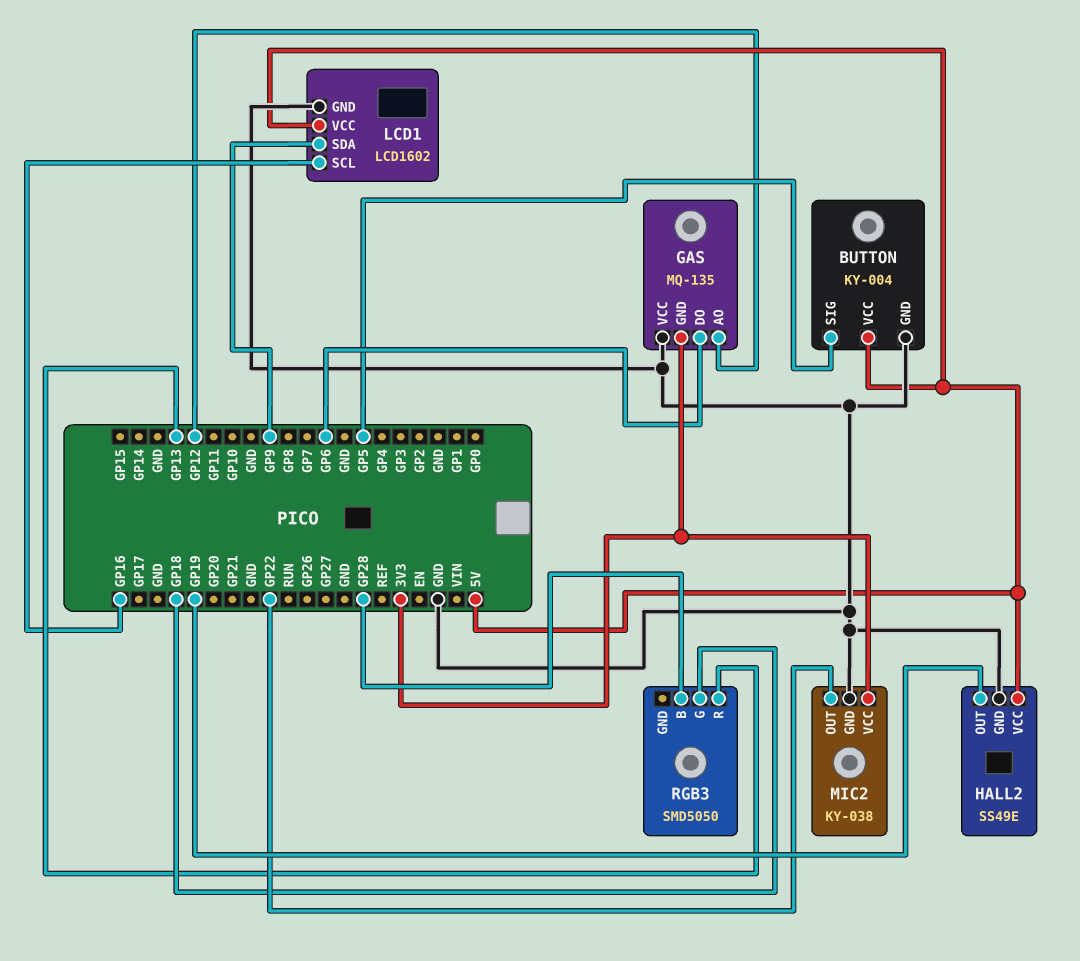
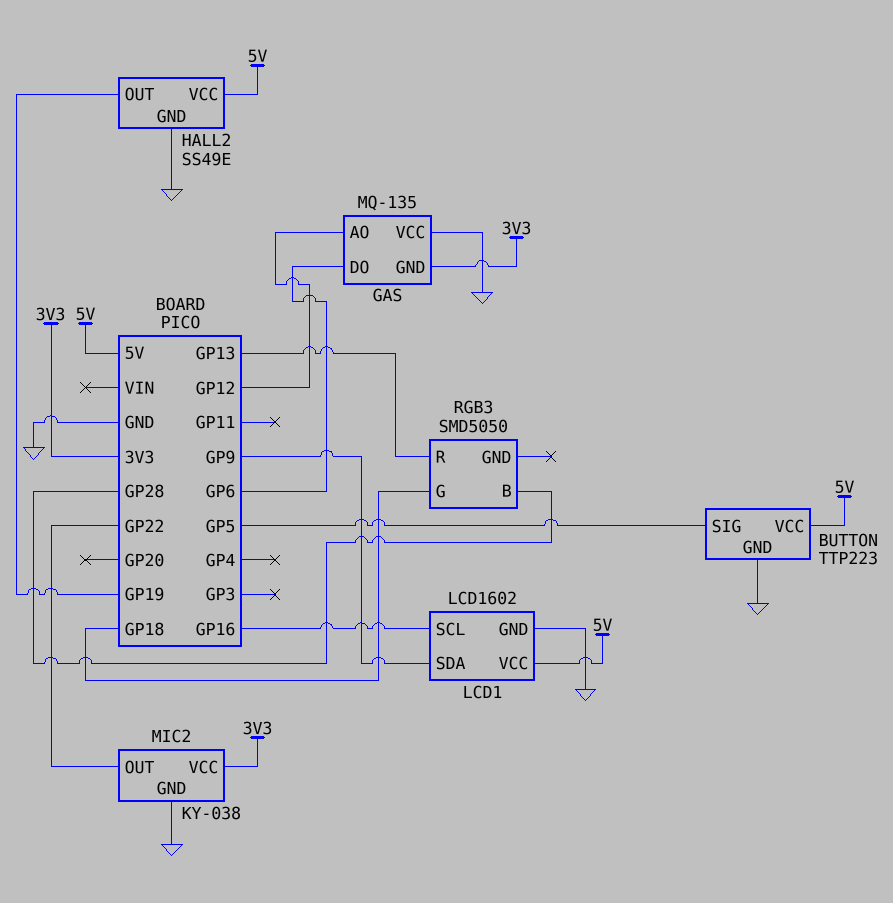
BUTTON: KY-004 -> TTP223

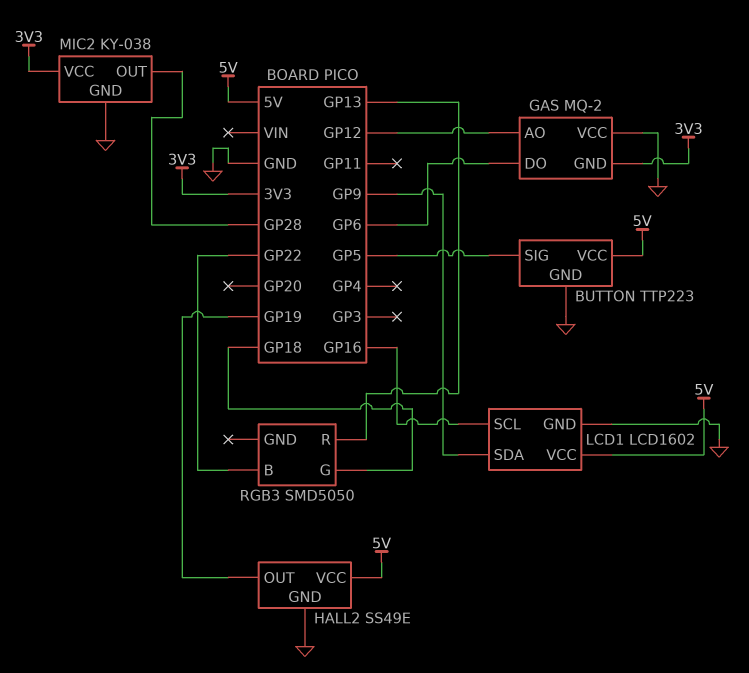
GAS: MQ-135 -> MQ-2
MIC2 pin OUT: GP22 -> GP28
RGB3 pin B: GP28 -> GP22

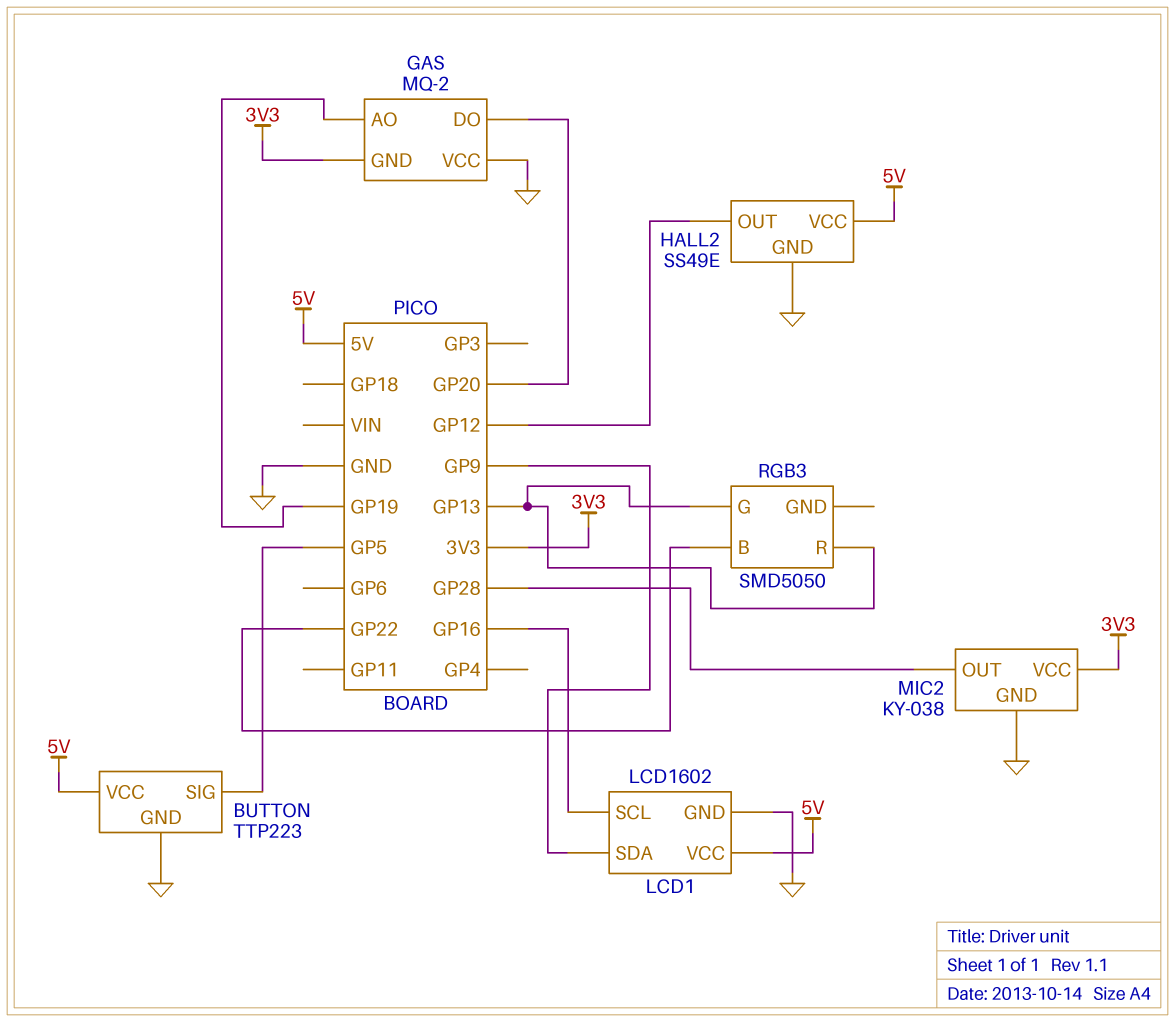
GAS pin AO: GP12 -> GP19
GAS pin DO: GP6 -> GP20
HALL2 pin OUT: GP19 -> GP12
RGB3 pin G: GP18 -> GP13

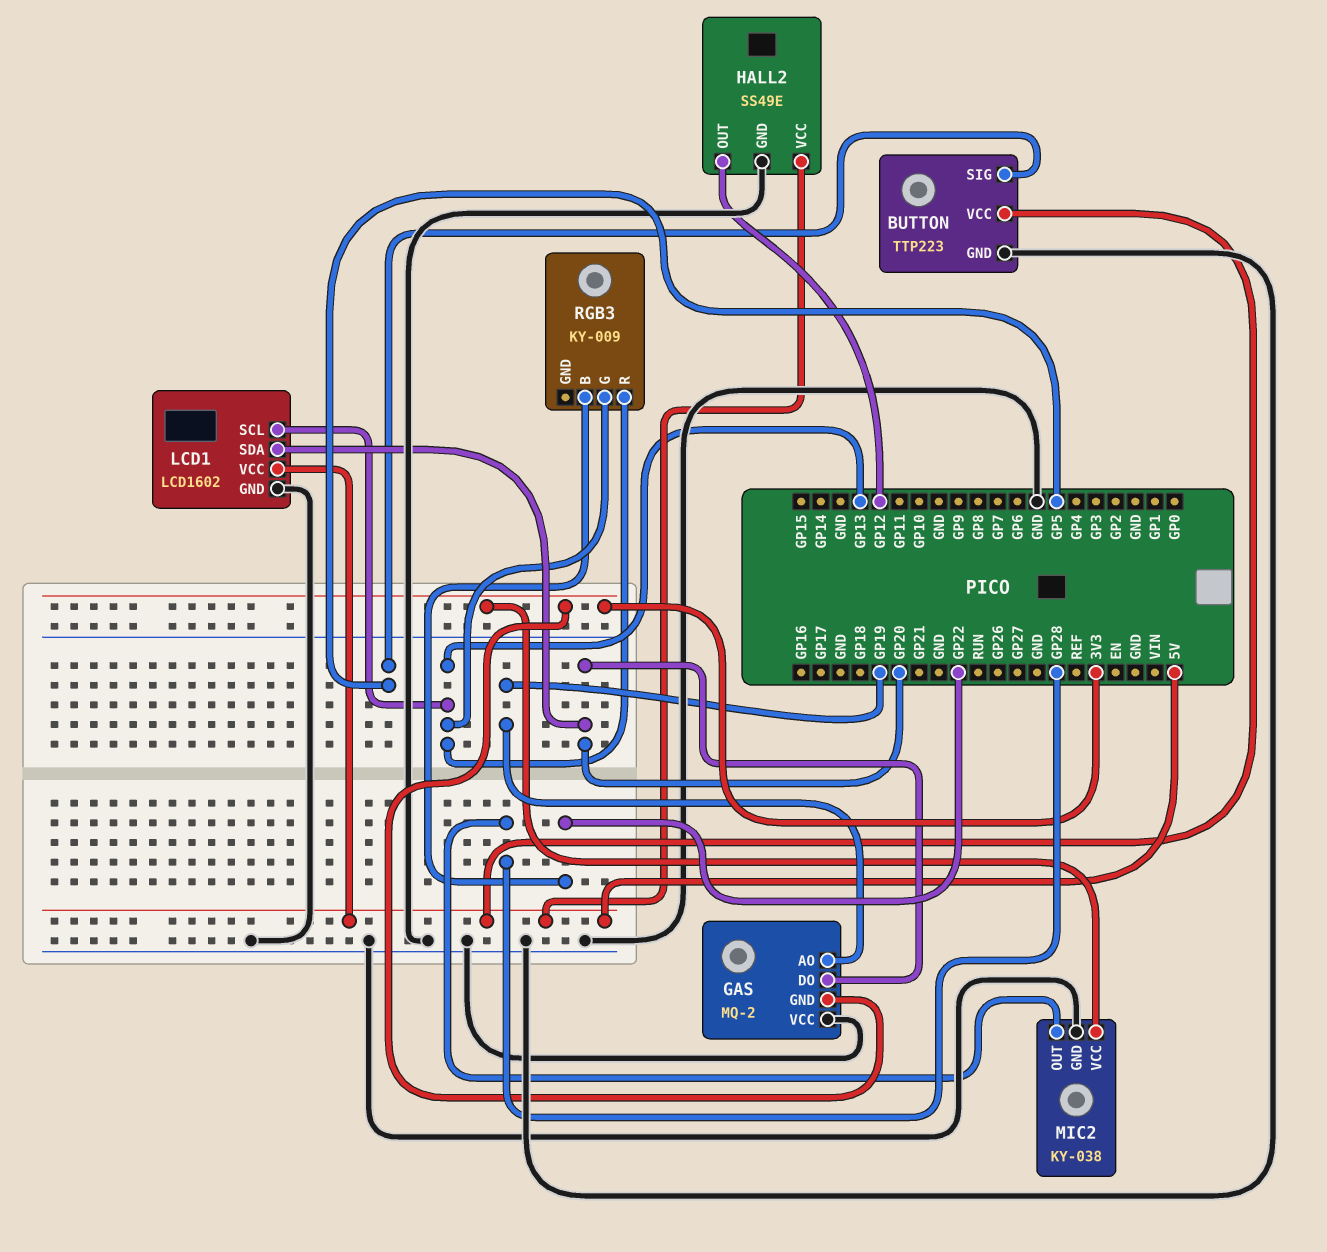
LCD1 pin SCL: GP16 -> GP13
LCD1 pin SDA: GP9 -> GP20
RGB3: SMD5050 -> KY-009

